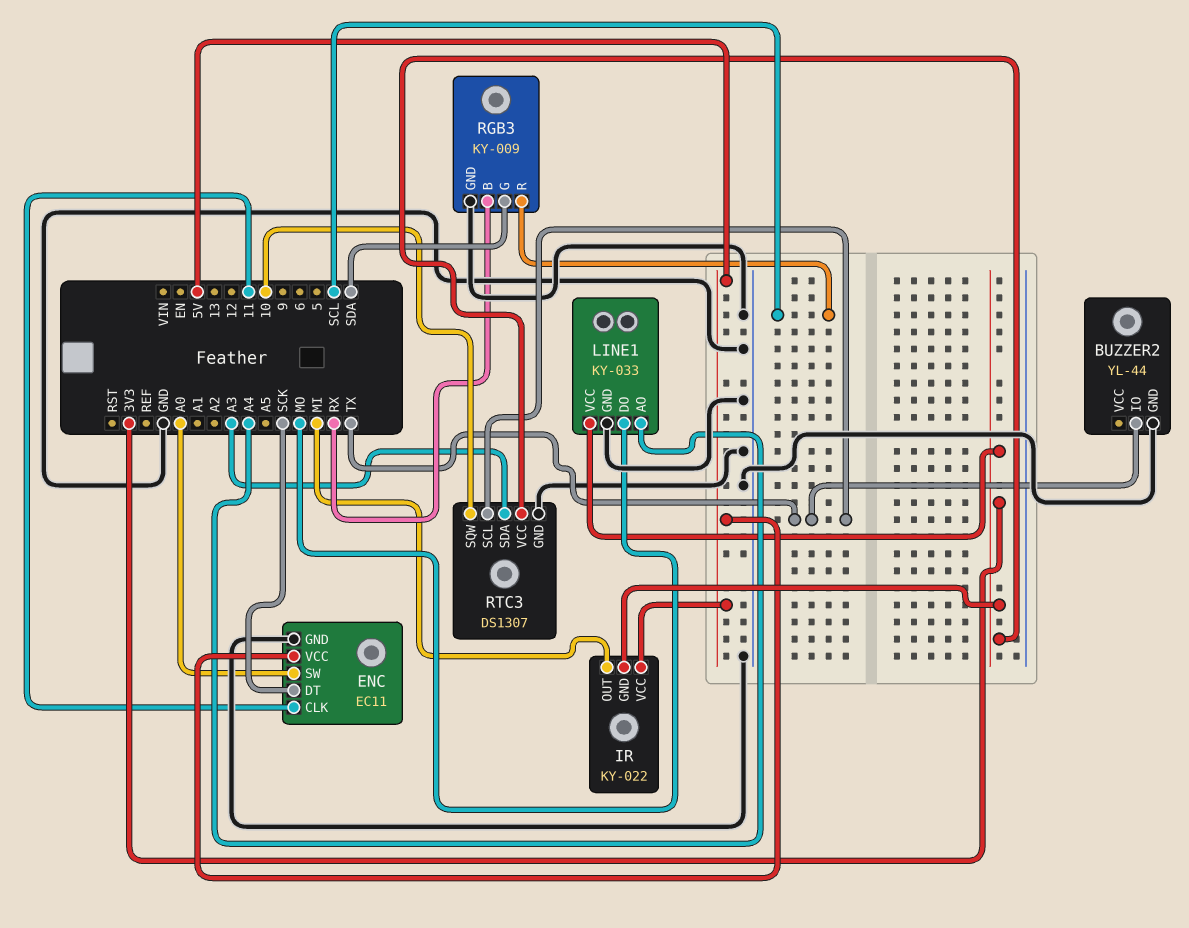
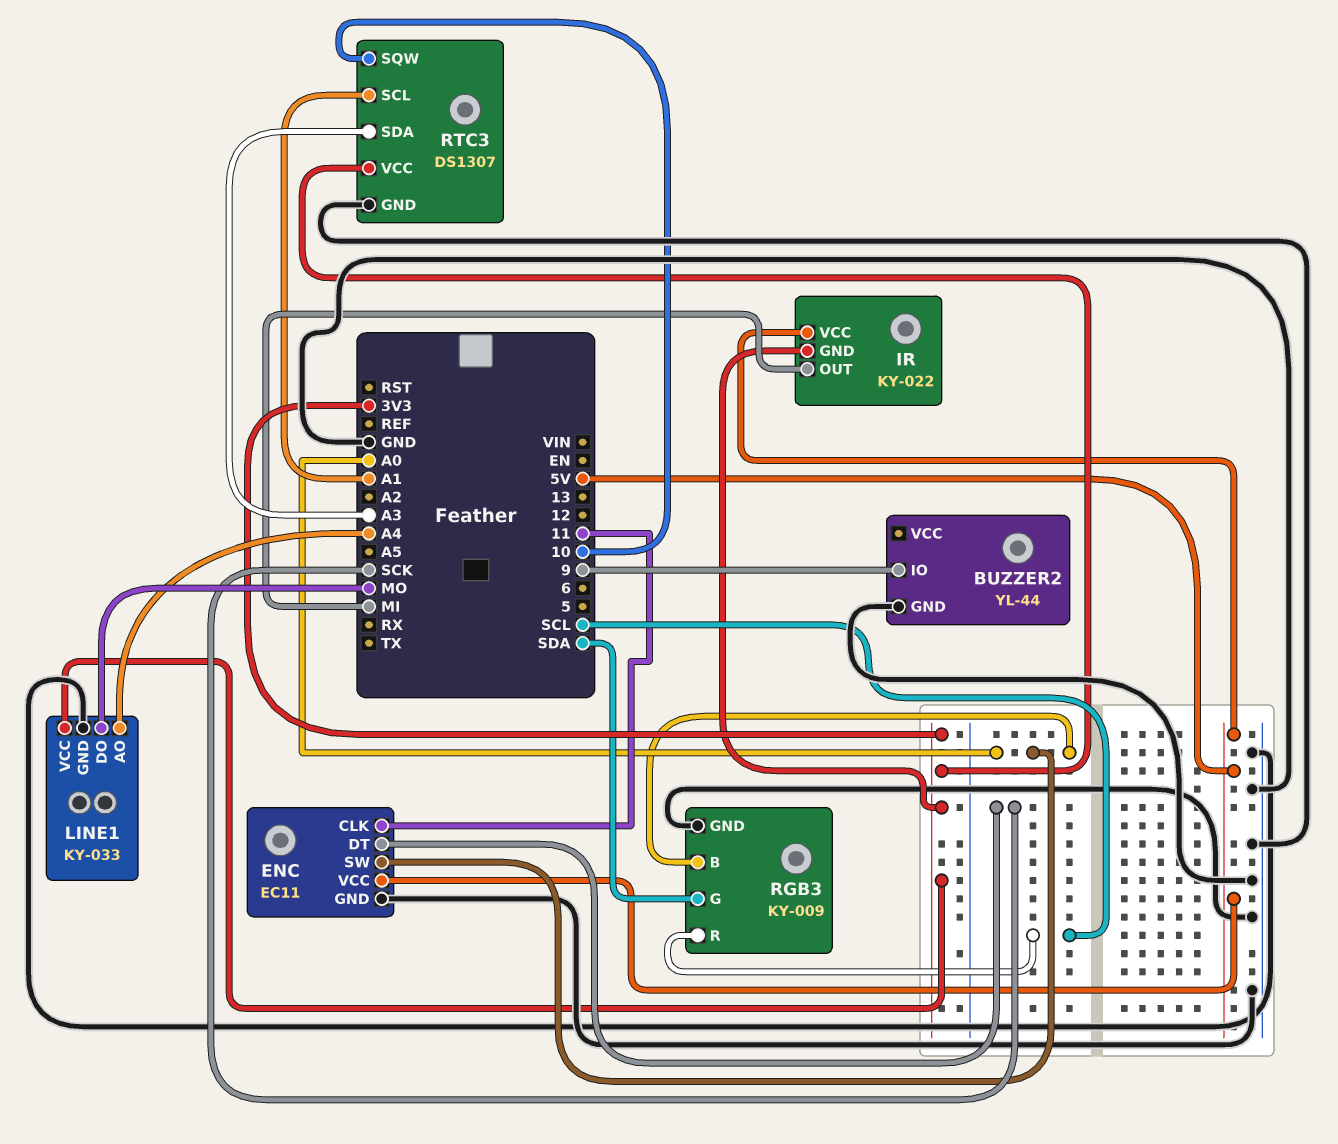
BUZZER2 pin IO: TX -> 9
RGB3 pin B: RX -> A0
RTC3 pin SCL: TX -> A1

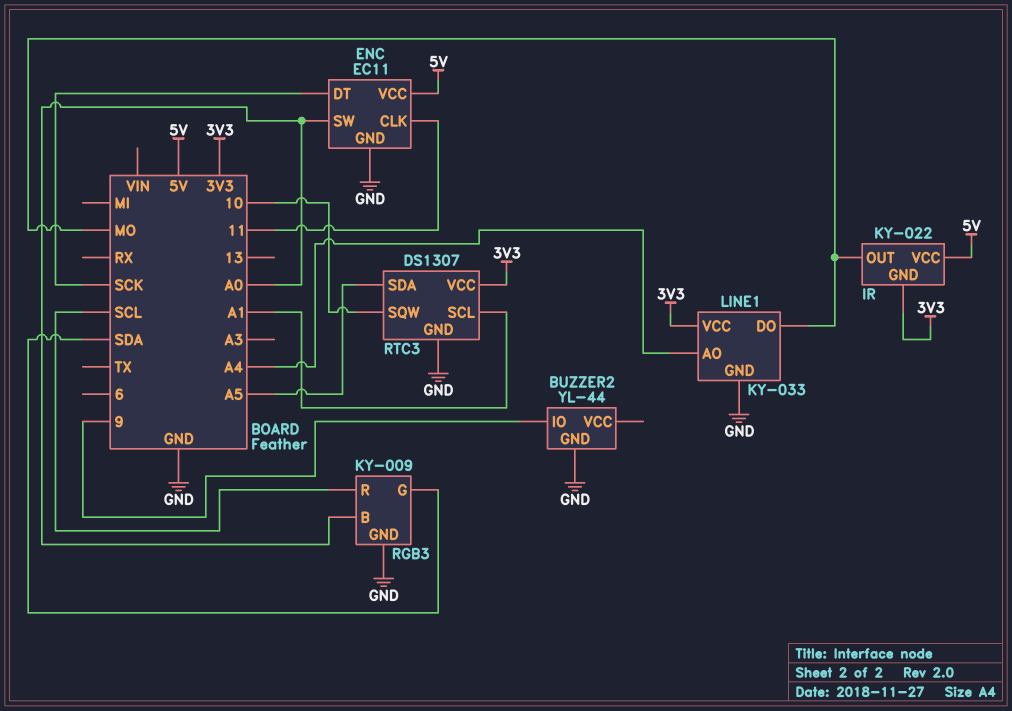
IR pin OUT: MI -> MO
RTC3 pin SDA: A3 -> A5

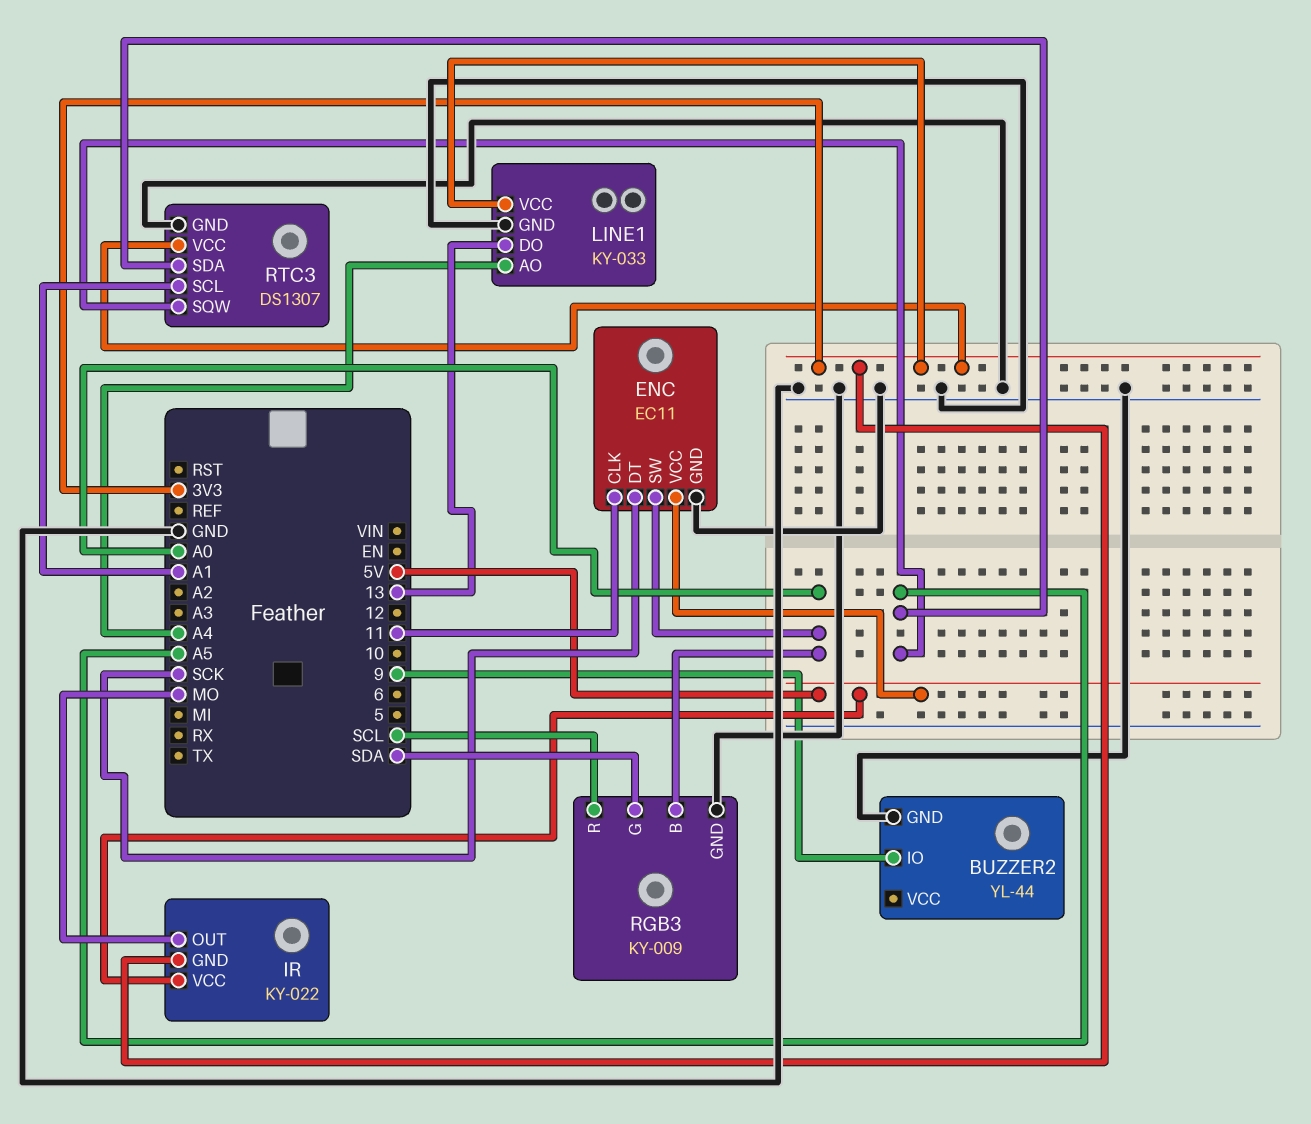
LINE1 pin DO: MO -> 13
RTC3 pin SQW: 10 -> A5

